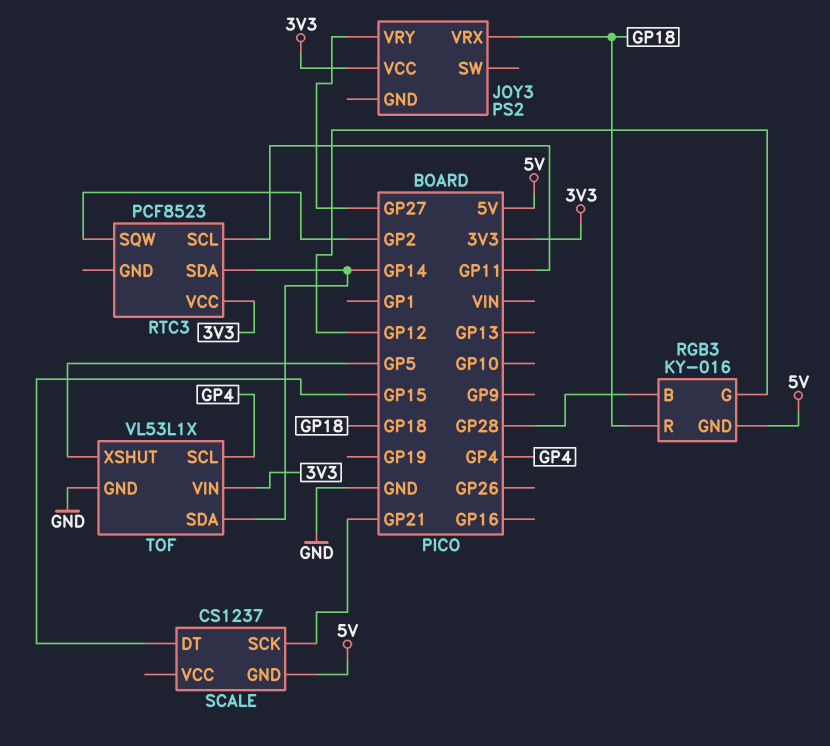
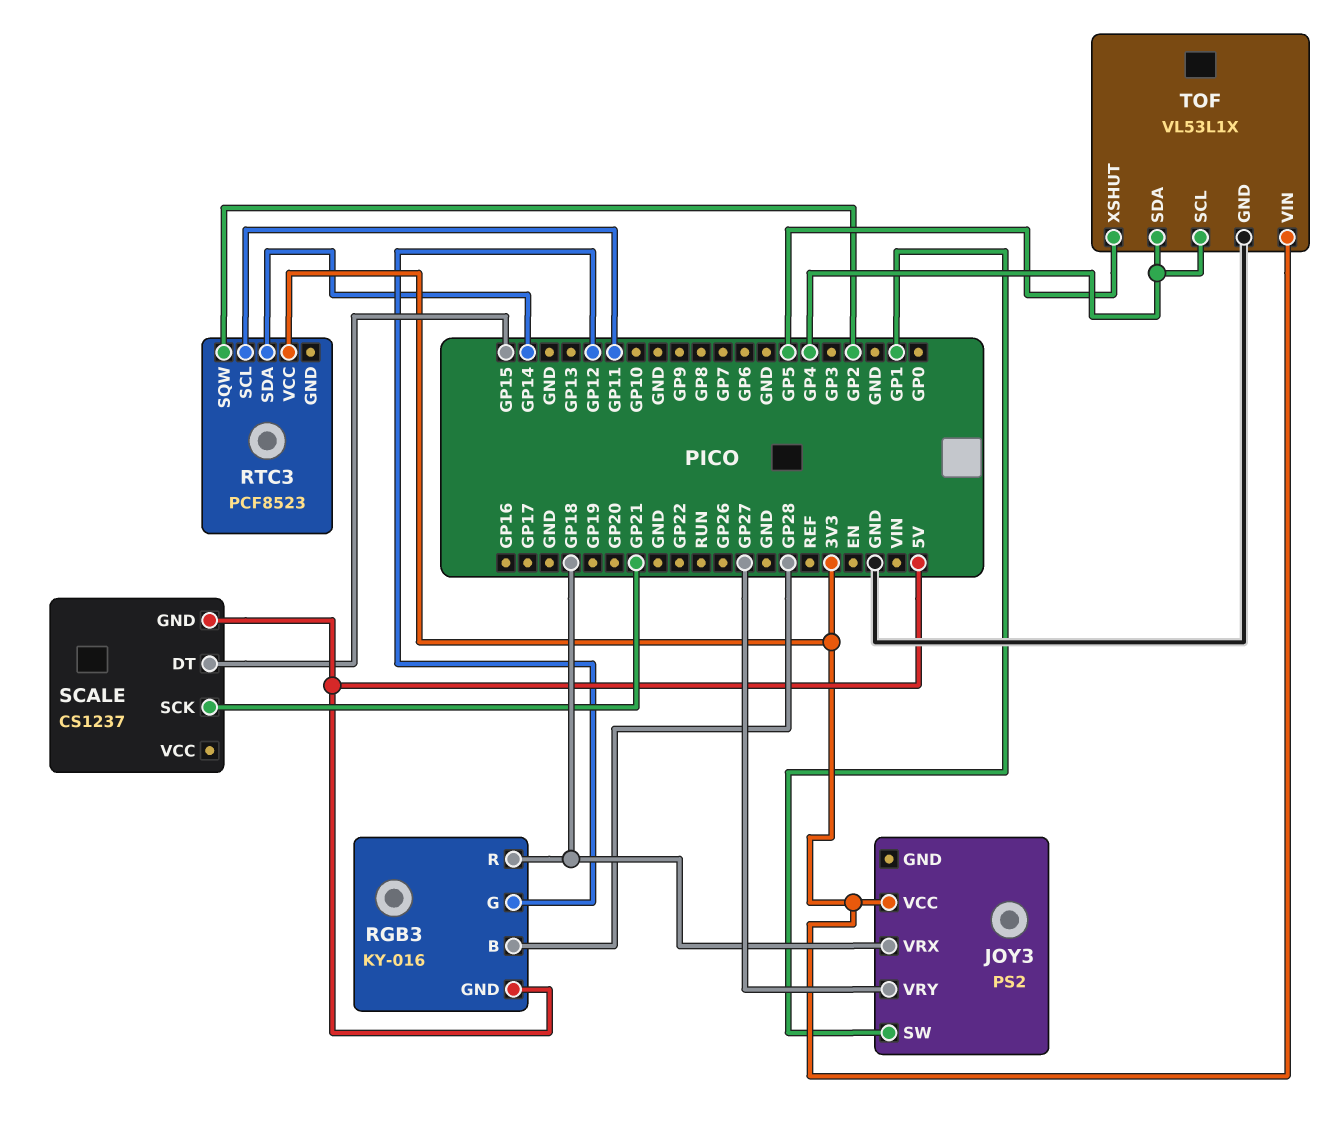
JOY3 pin SW: none -> GP1
TOF pin SDA: GP14 -> GP4

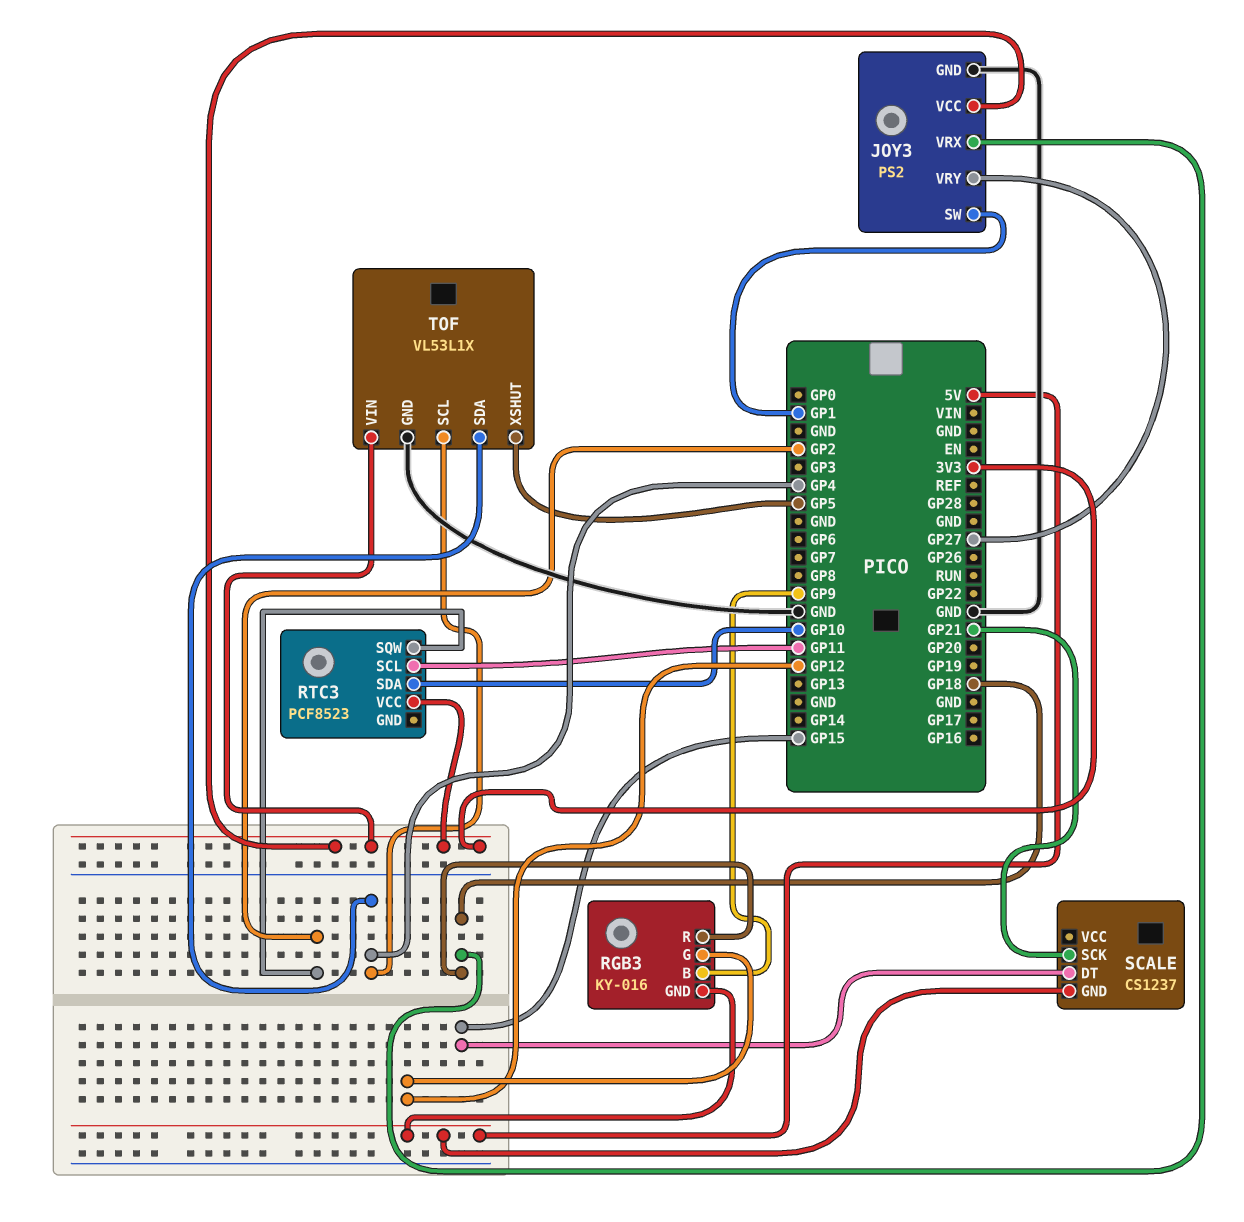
JOY3 pin GND: none -> GND
RGB3 pin B: GP28 -> GP9
RTC3 pin SDA: GP14 -> GP10

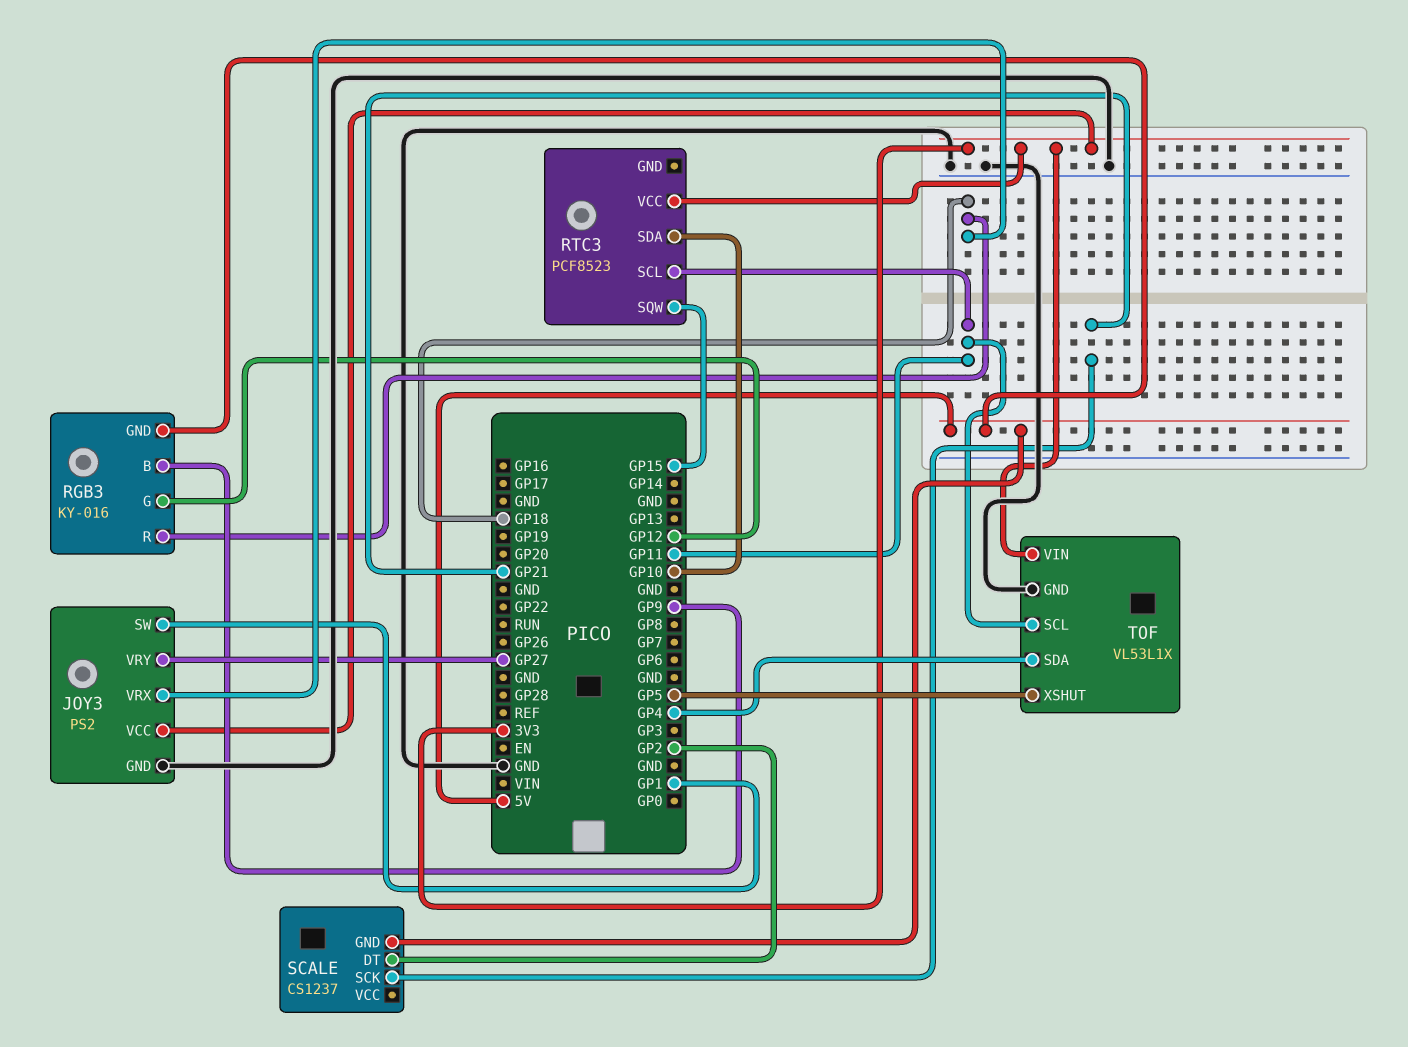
RTC3 pin SQW: GP2 -> GP15
SCALE pin DT: GP15 -> GP2
TOF pin SCL: GP4 -> GP11

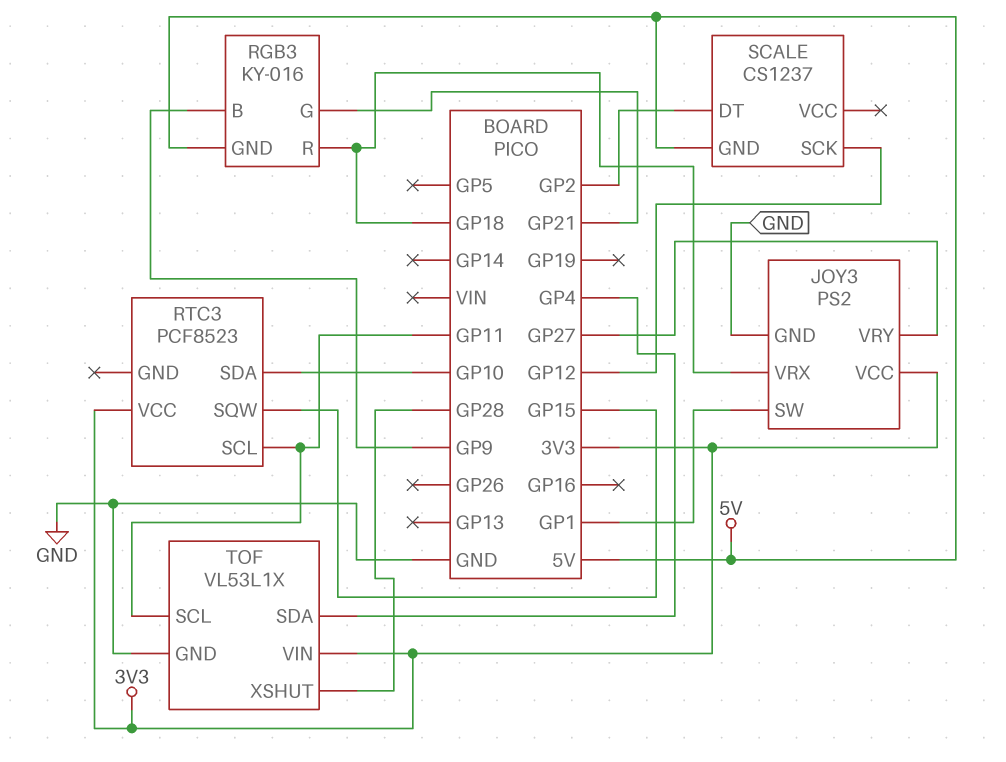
RGB3 pin G: GP12 -> GP21
SCALE pin SCK: GP21 -> GP12
TOF pin XSHUT: GP5 -> GP28

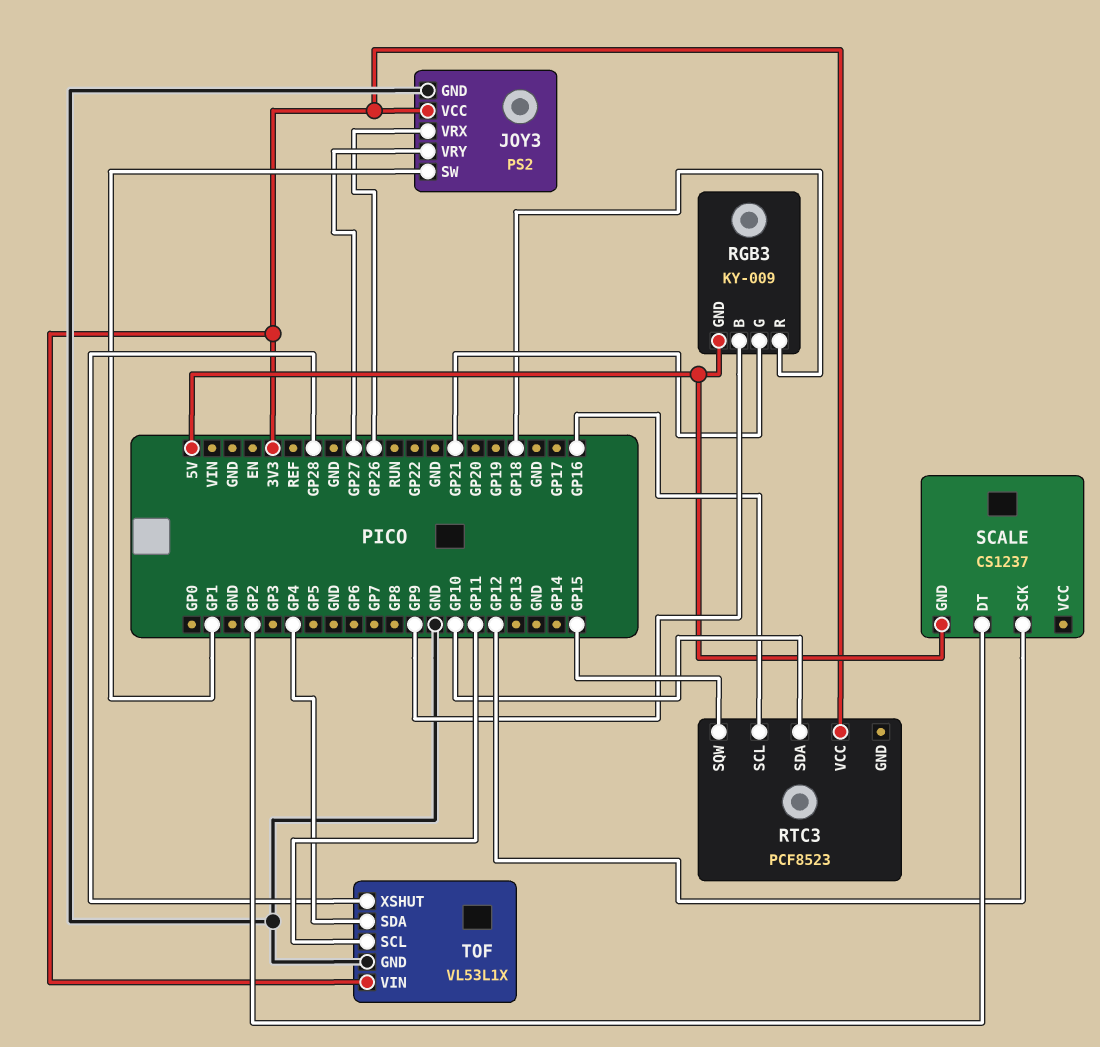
JOY3 pin VRX: GP18 -> GP26
RGB3: KY-016 -> KY-009
RTC3 pin SCL: GP11 -> GP16

